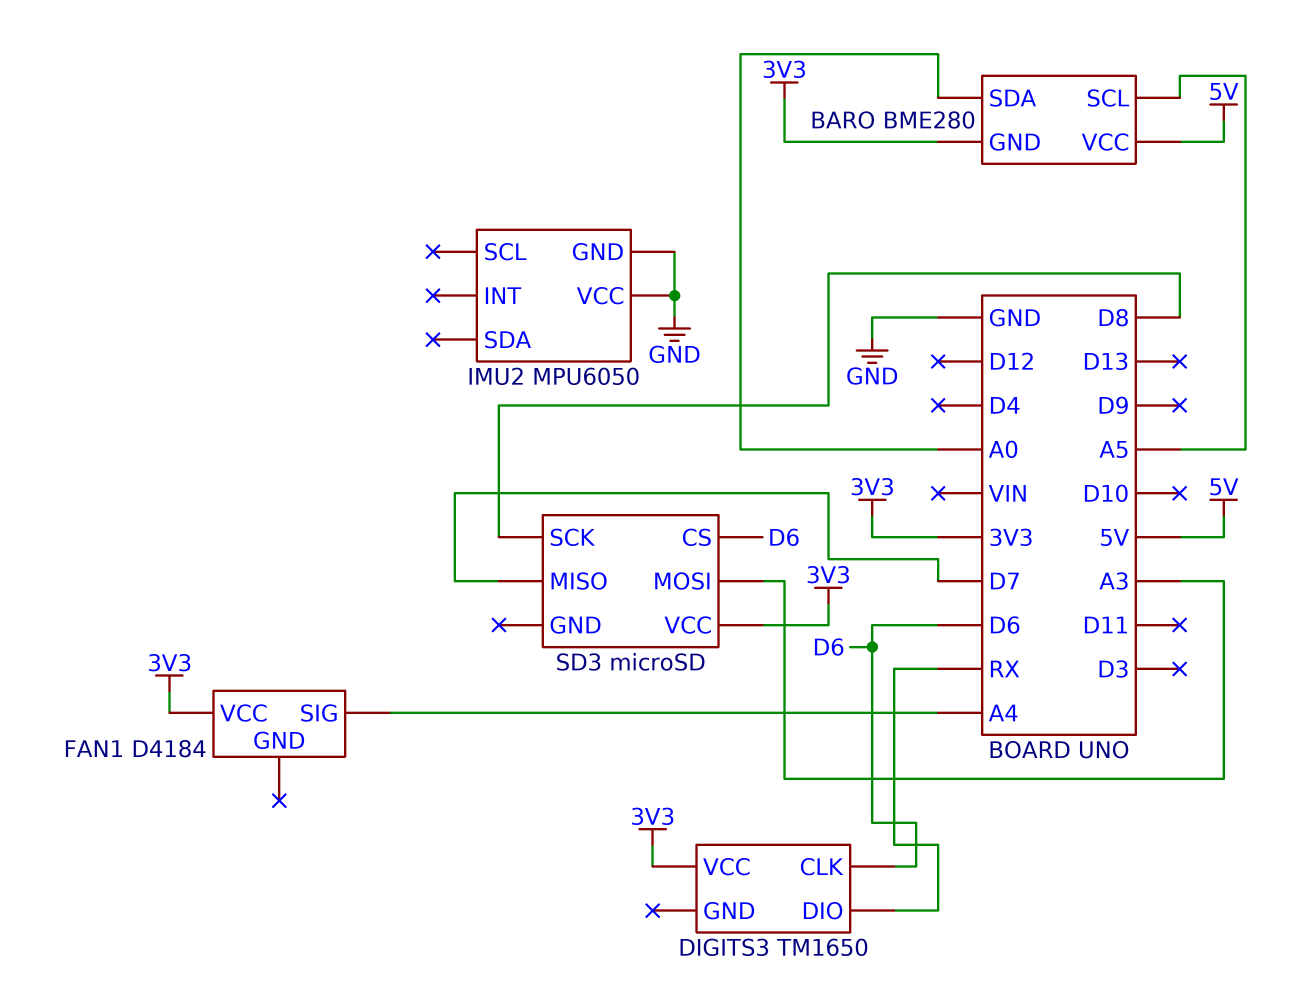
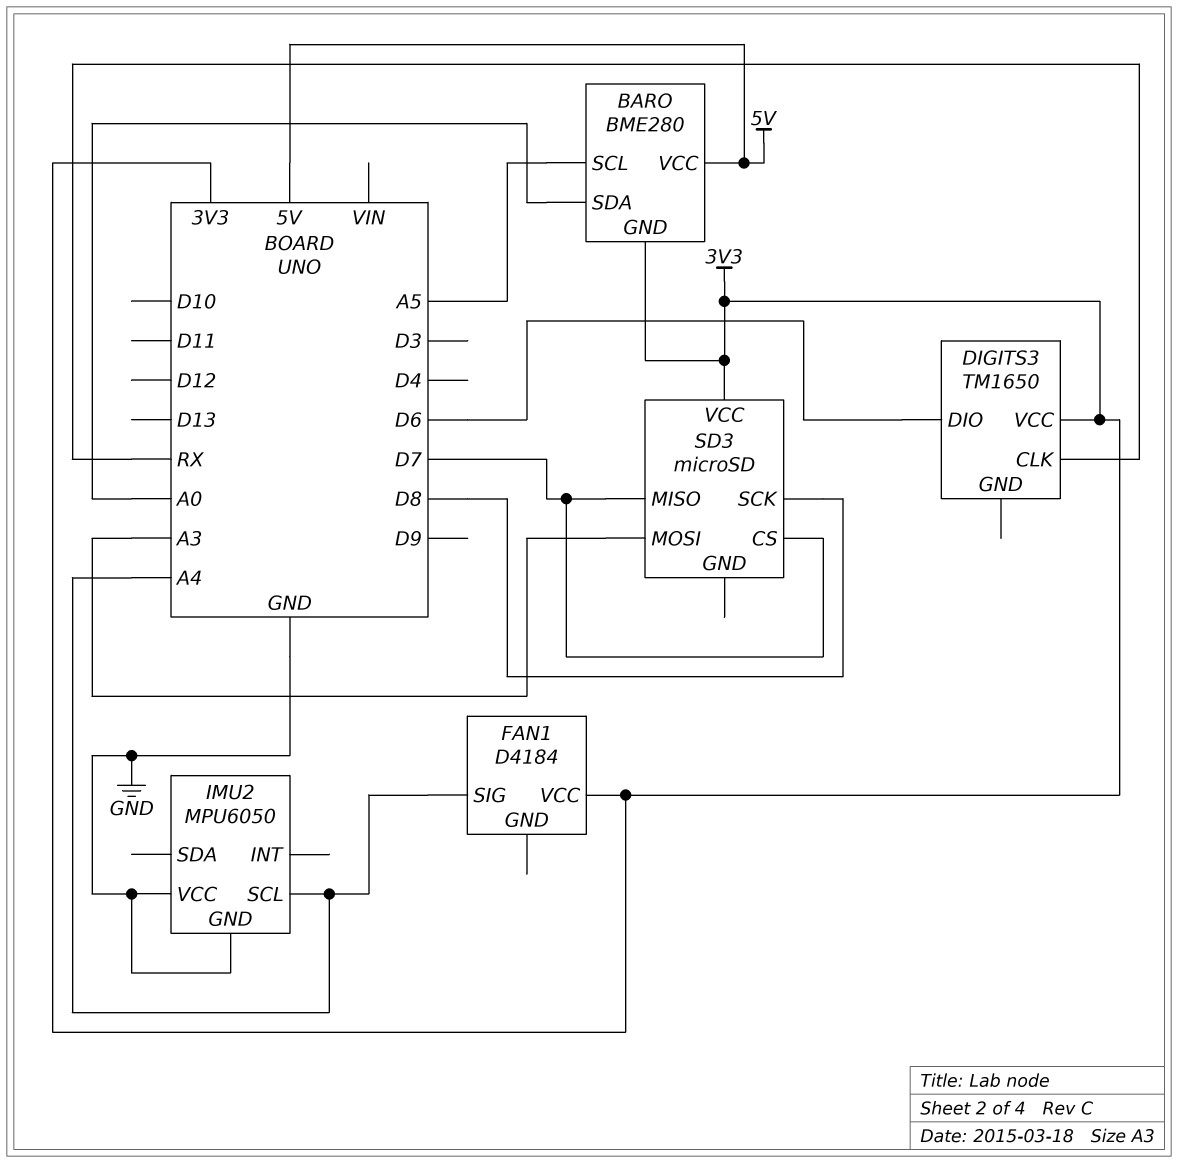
DIGITS3 pin CLK: D6 -> RX
DIGITS3 pin DIO: RX -> D6
IMU2 pin SCL: none -> A4
SD3 pin CS: D6 -> D7

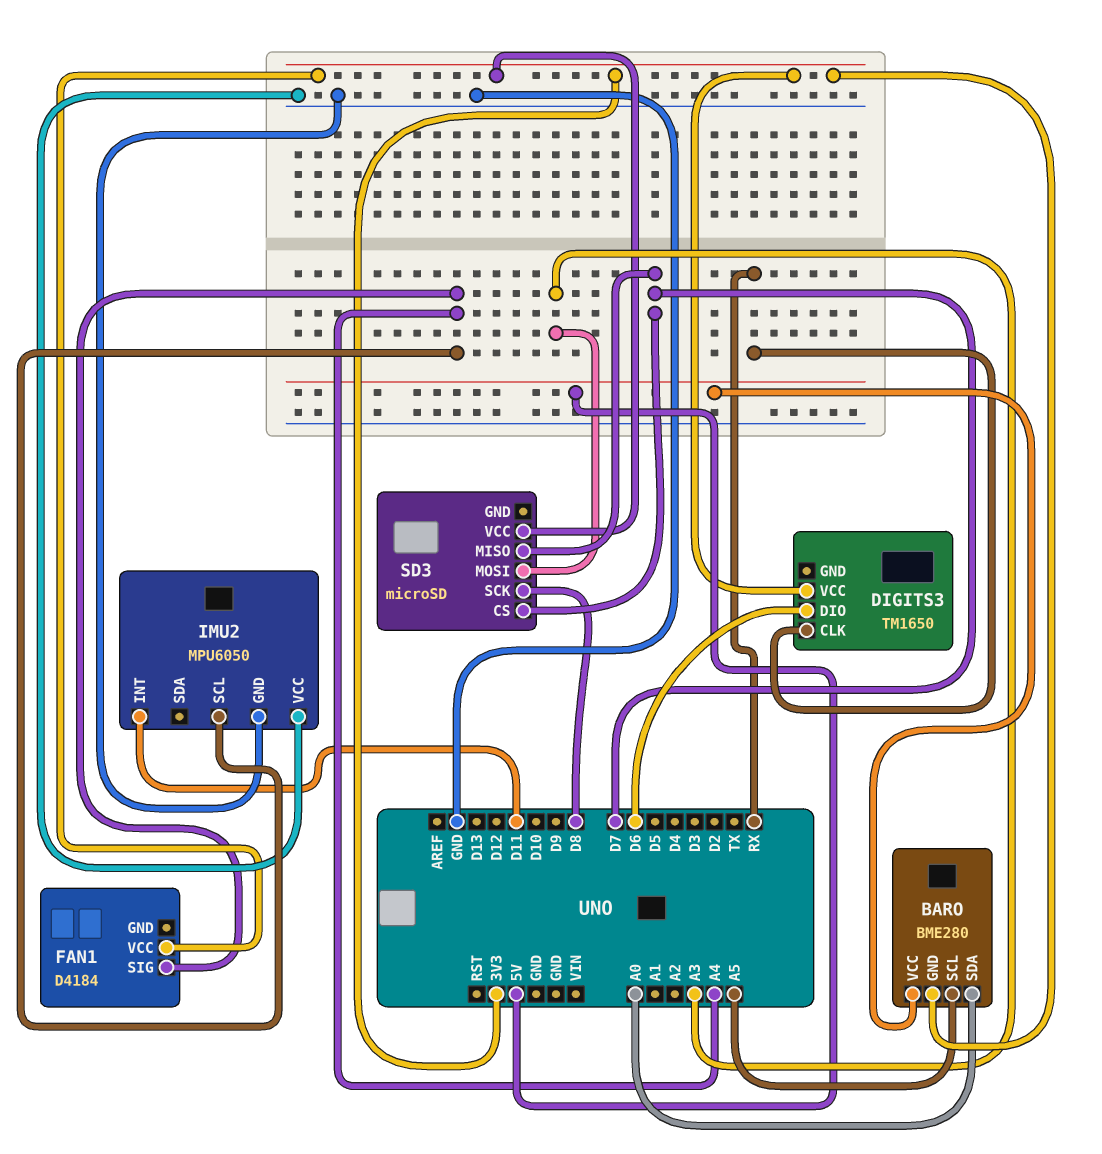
IMU2 pin INT: none -> D11

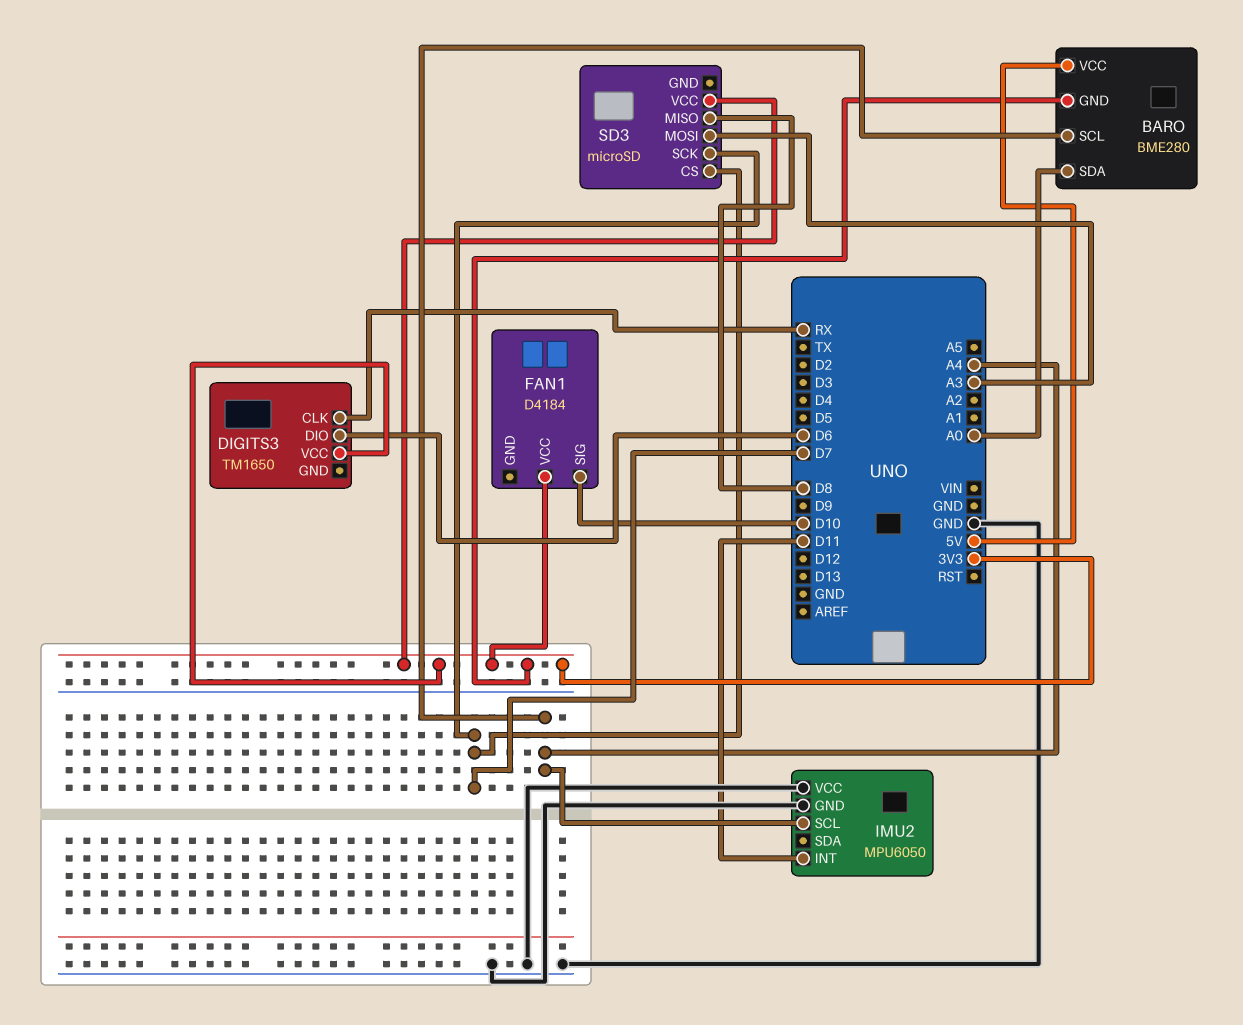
BARO pin SCL: A5 -> A4
FAN1 pin SIG: A4 -> D10
SD3 pin MISO: D7 -> D8
SD3 pin SCK: D8 -> D7

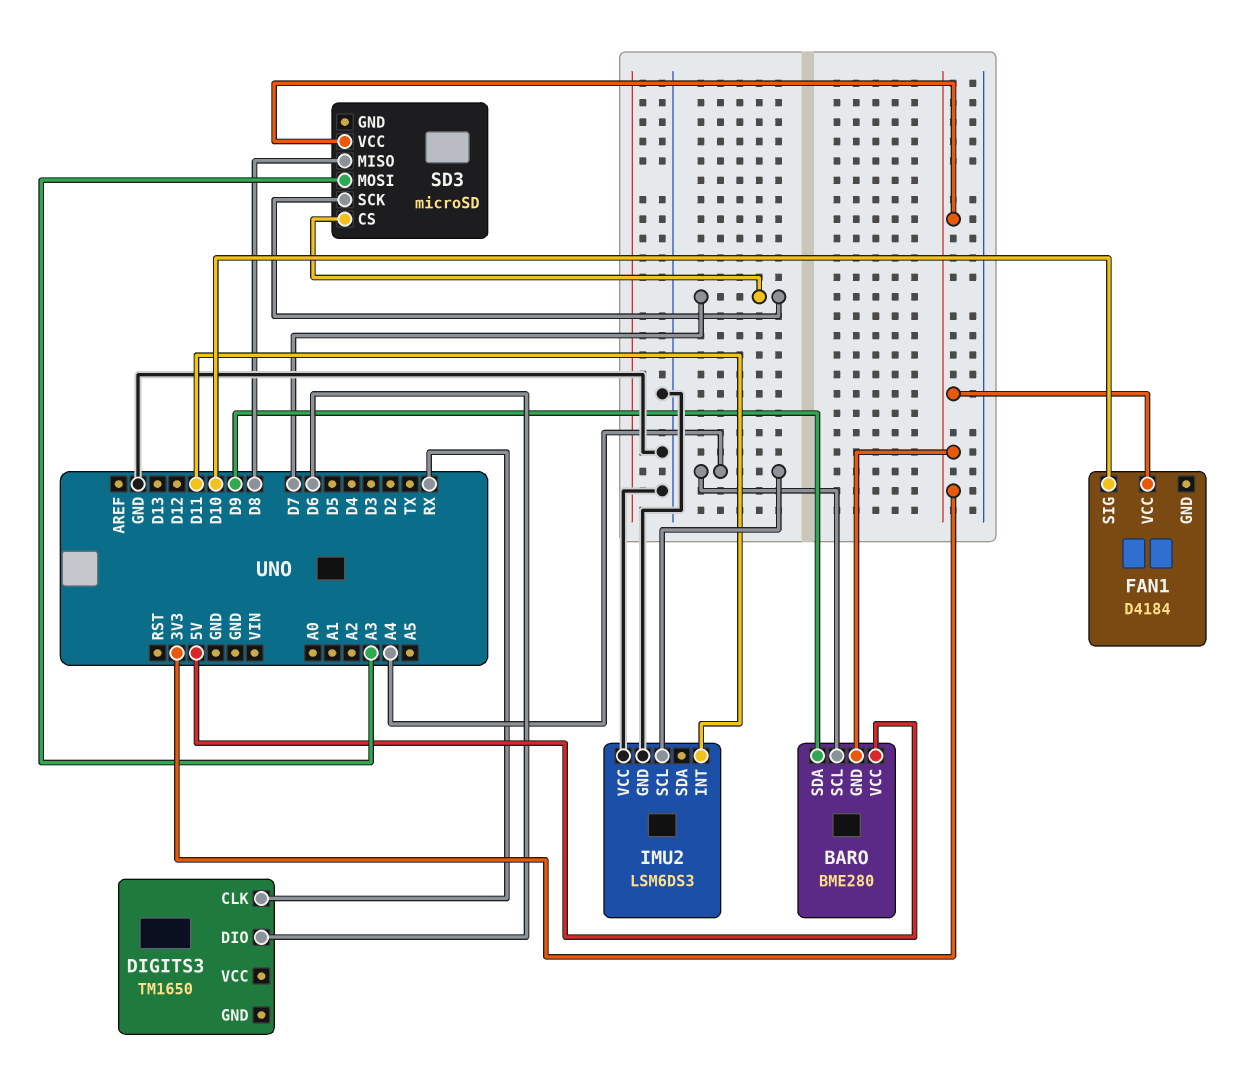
BARO pin SDA: A0 -> D9
DIGITS3 pin VCC: 3V3 -> none
IMU2: MPU6050 -> LSM6DS3

